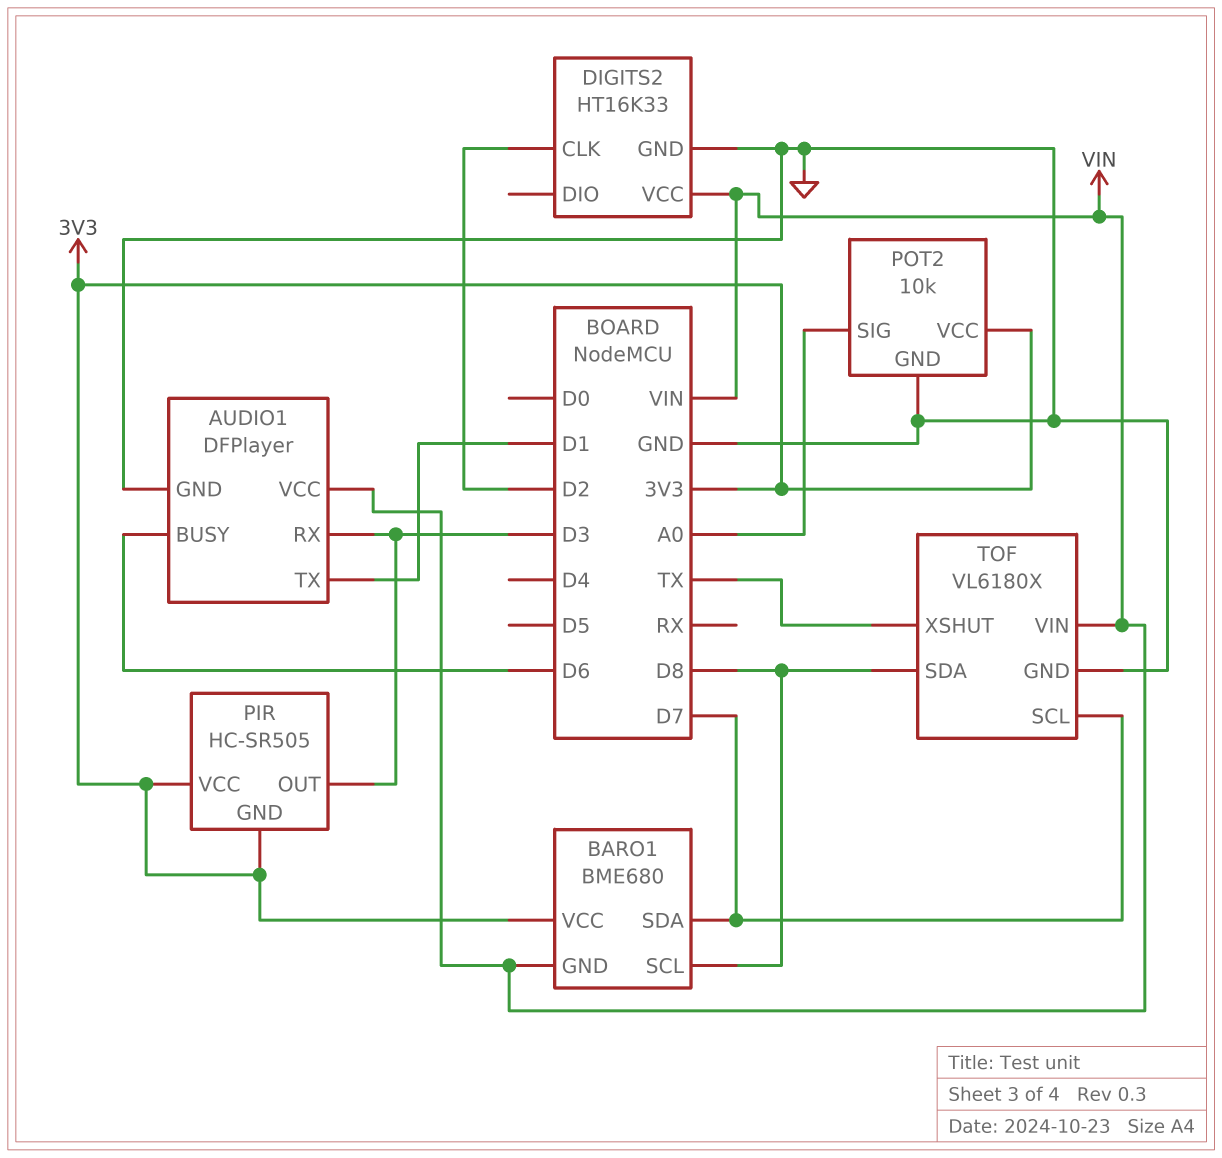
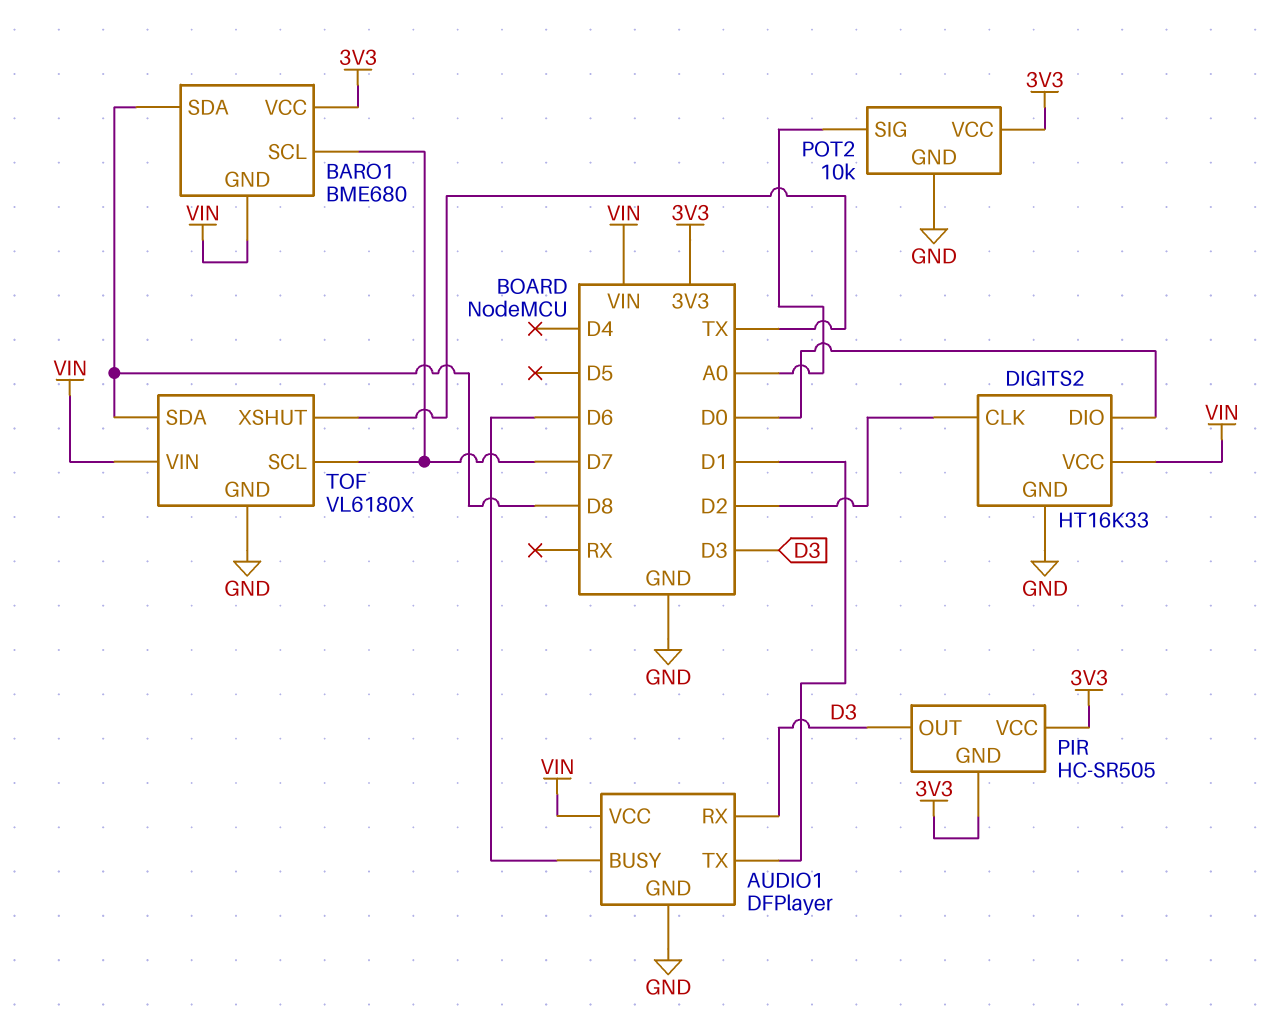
BARO1 pin SCL: D8 -> D7
BARO1 pin SDA: D7 -> D8
DIGITS2 pin DIO: none -> D0

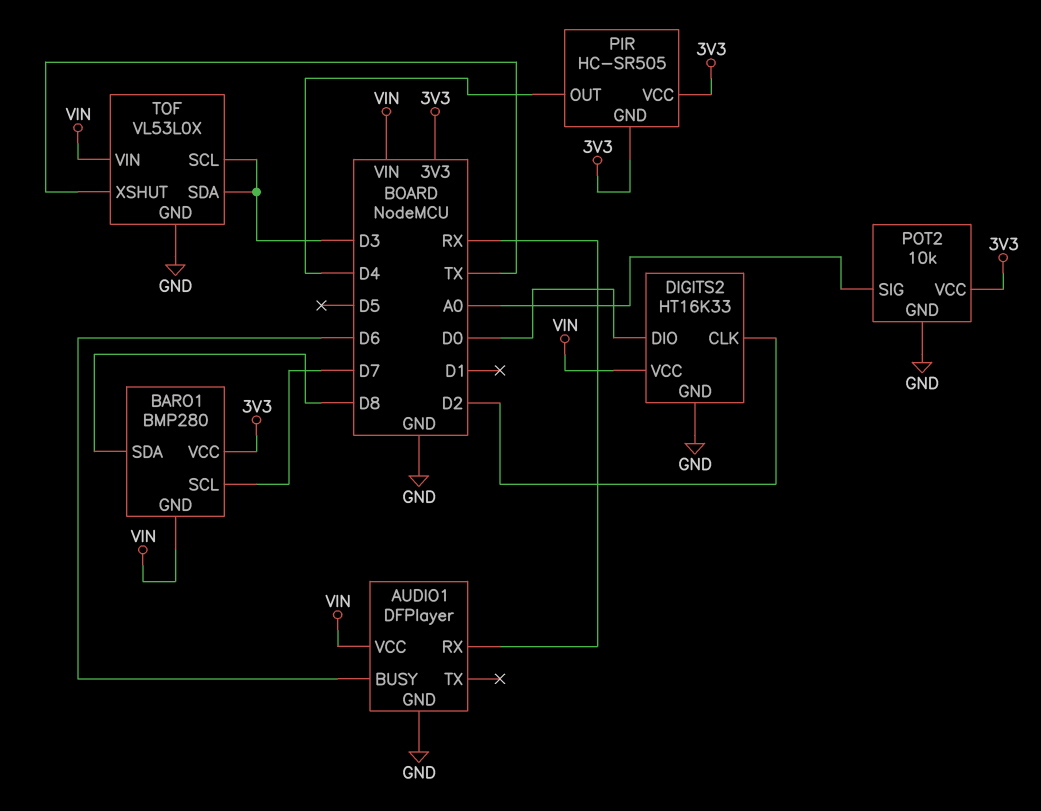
AUDIO1 pin RX: D3 -> RX
AUDIO1 pin TX: D1 -> none
BARO1: BME680 -> BMP280
PIR pin OUT: D3 -> D4
TOF: VL6180X -> VL53L0X
TOF pin SCL: D7 -> D3
TOF pin SDA: D8 -> D3

